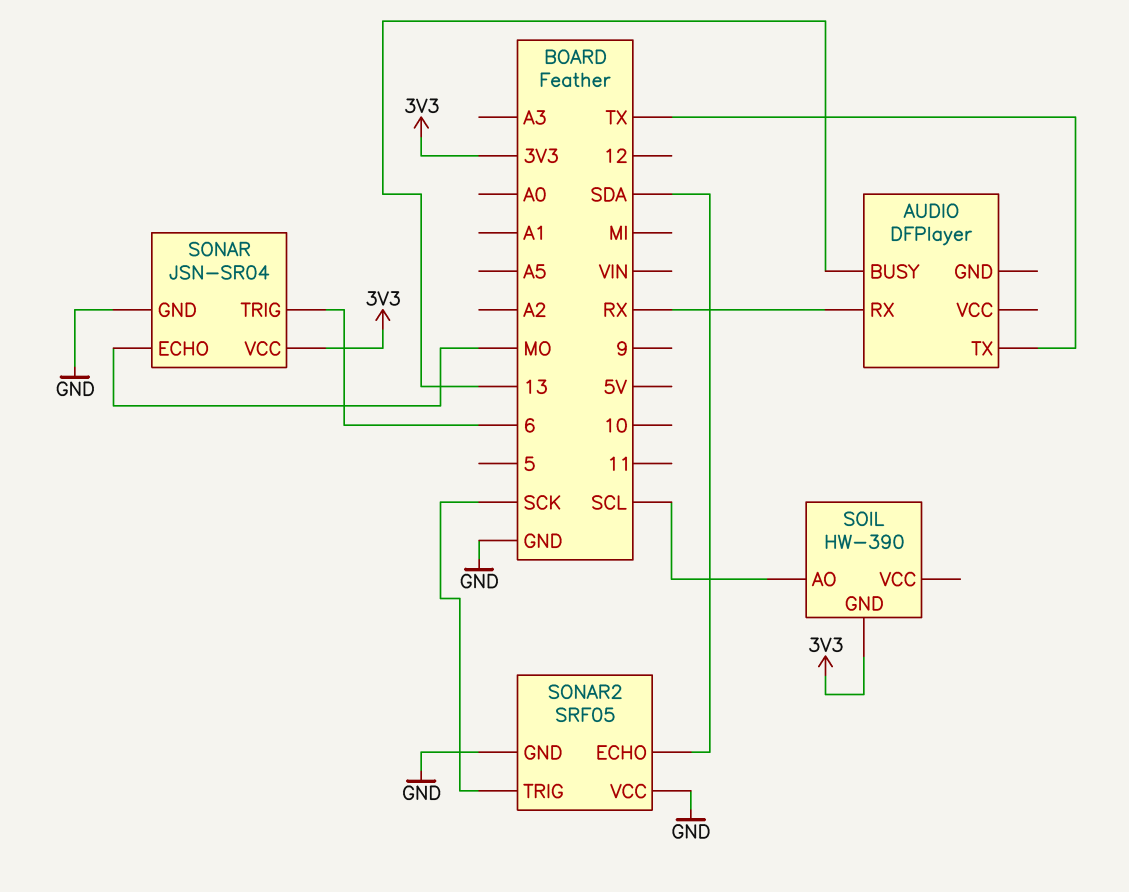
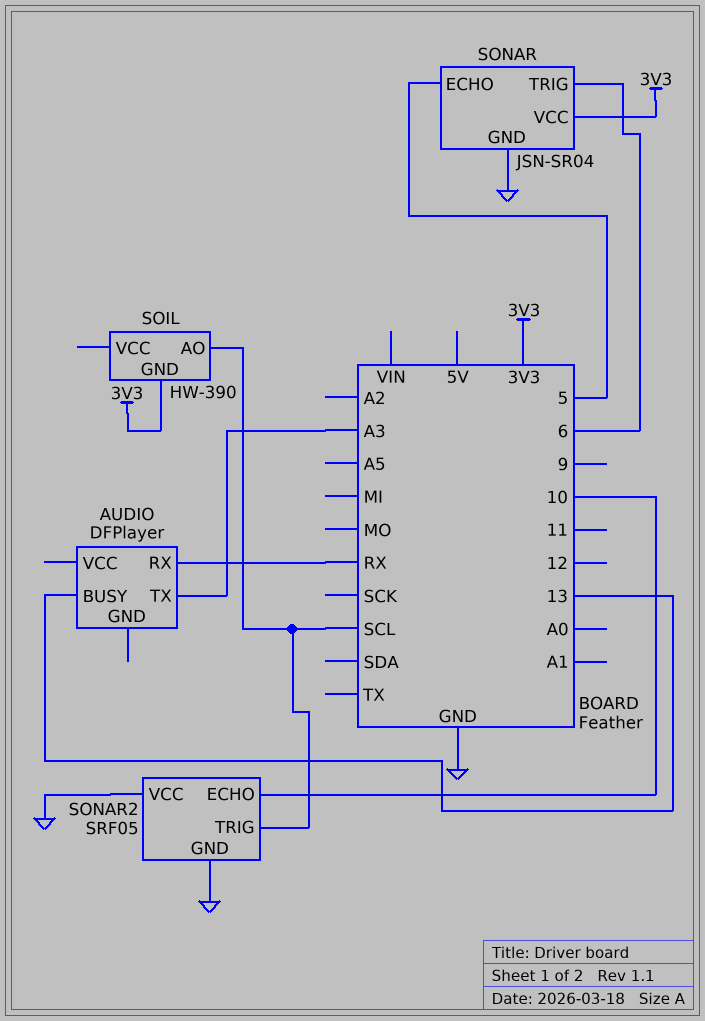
AUDIO pin TX: TX -> A3
SONAR pin ECHO: MO -> 5
SONAR2 pin ECHO: SDA -> 10
SONAR2 pin TRIG: SCK -> SCL

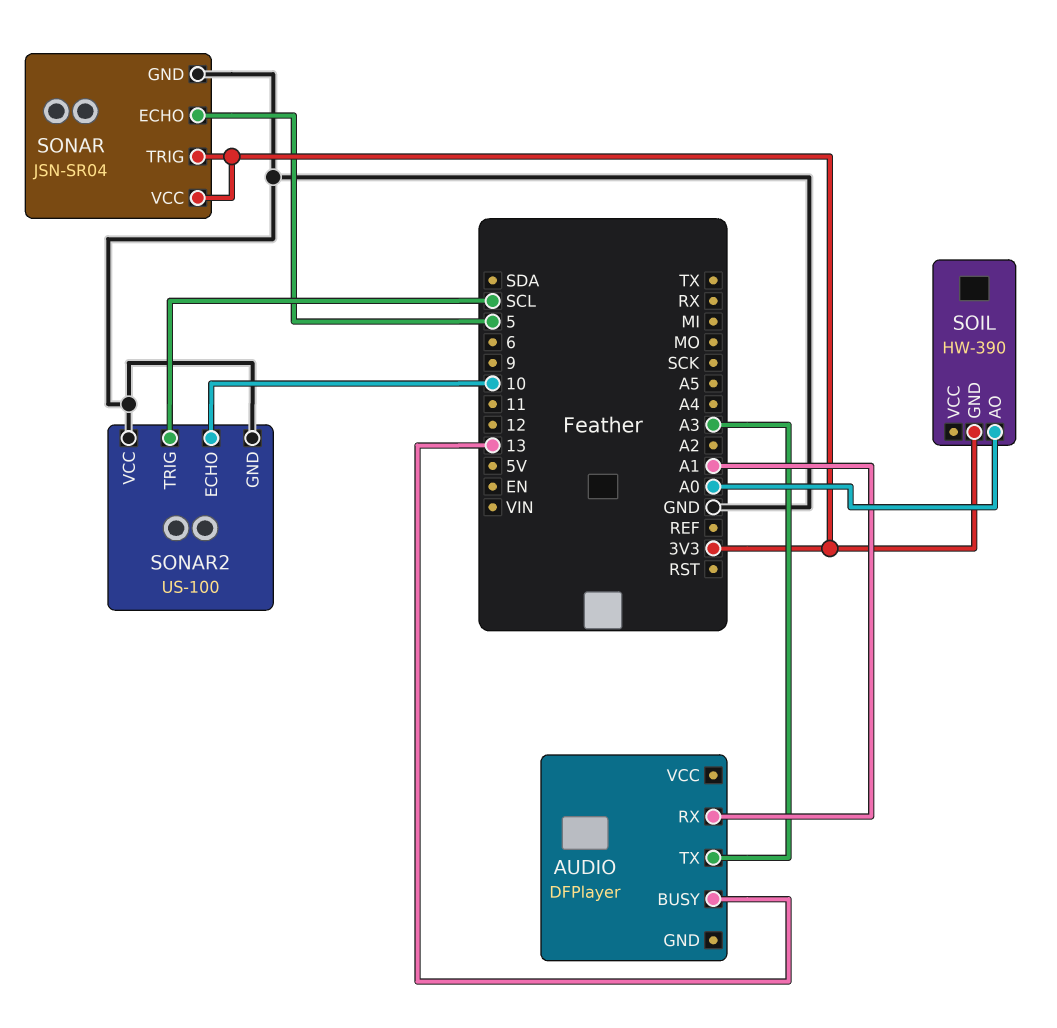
AUDIO pin RX: RX -> A1
SOIL pin AO: SCL -> A0
SONAR pin TRIG: 6 -> 3V3
SONAR2: SRF05 -> US-100

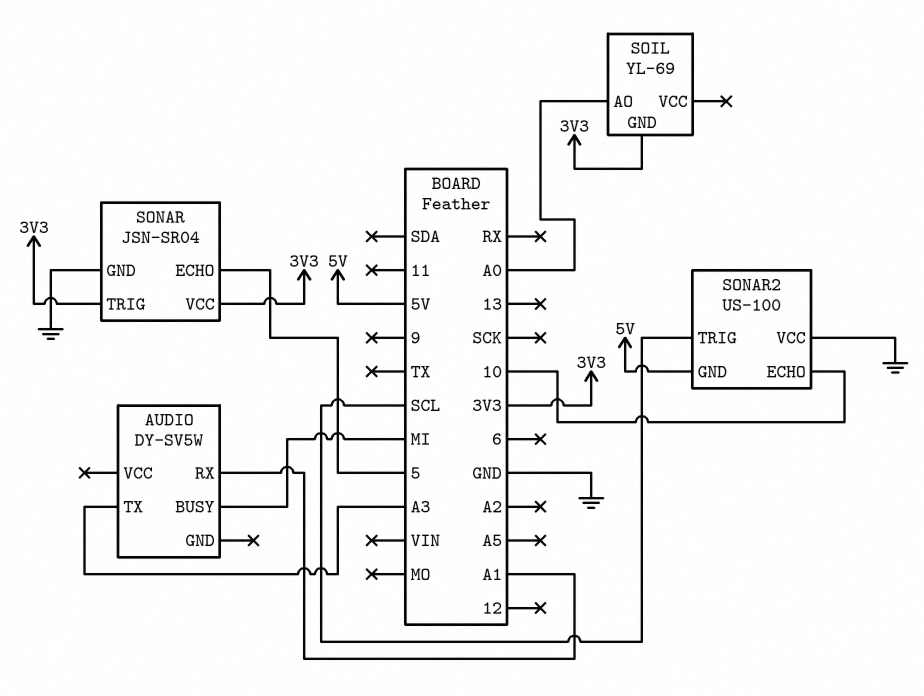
AUDIO: DFPlayer -> DY-SV5W
AUDIO pin BUSY: 13 -> MI
SOIL: HW-390 -> YL-69
SONAR2 pin GND: GND -> 5V

